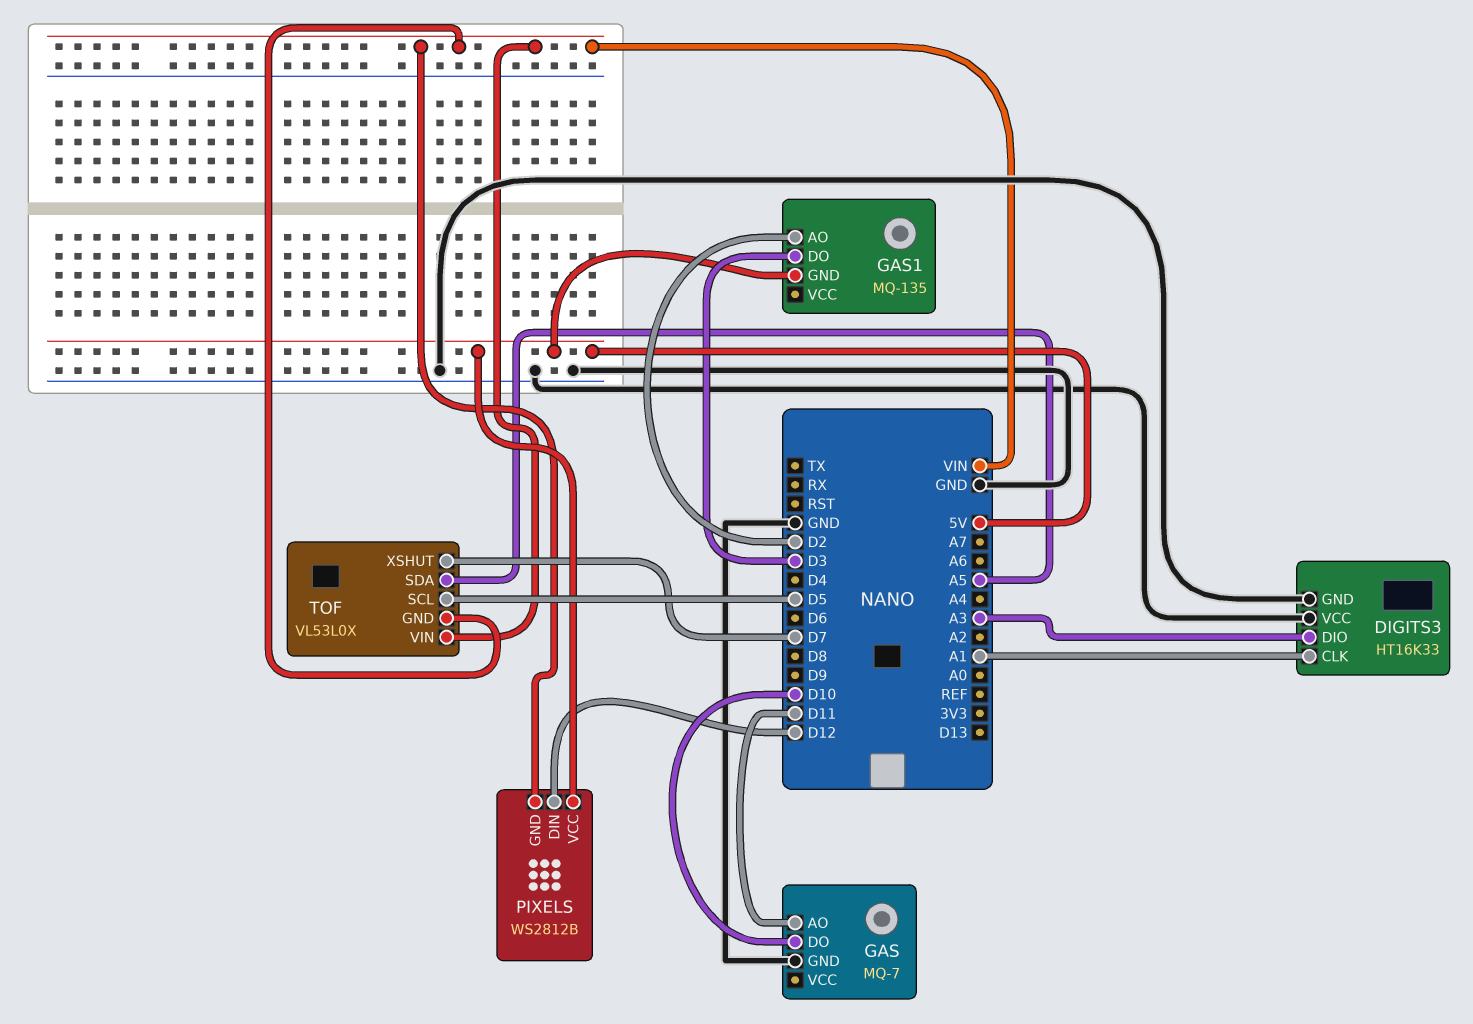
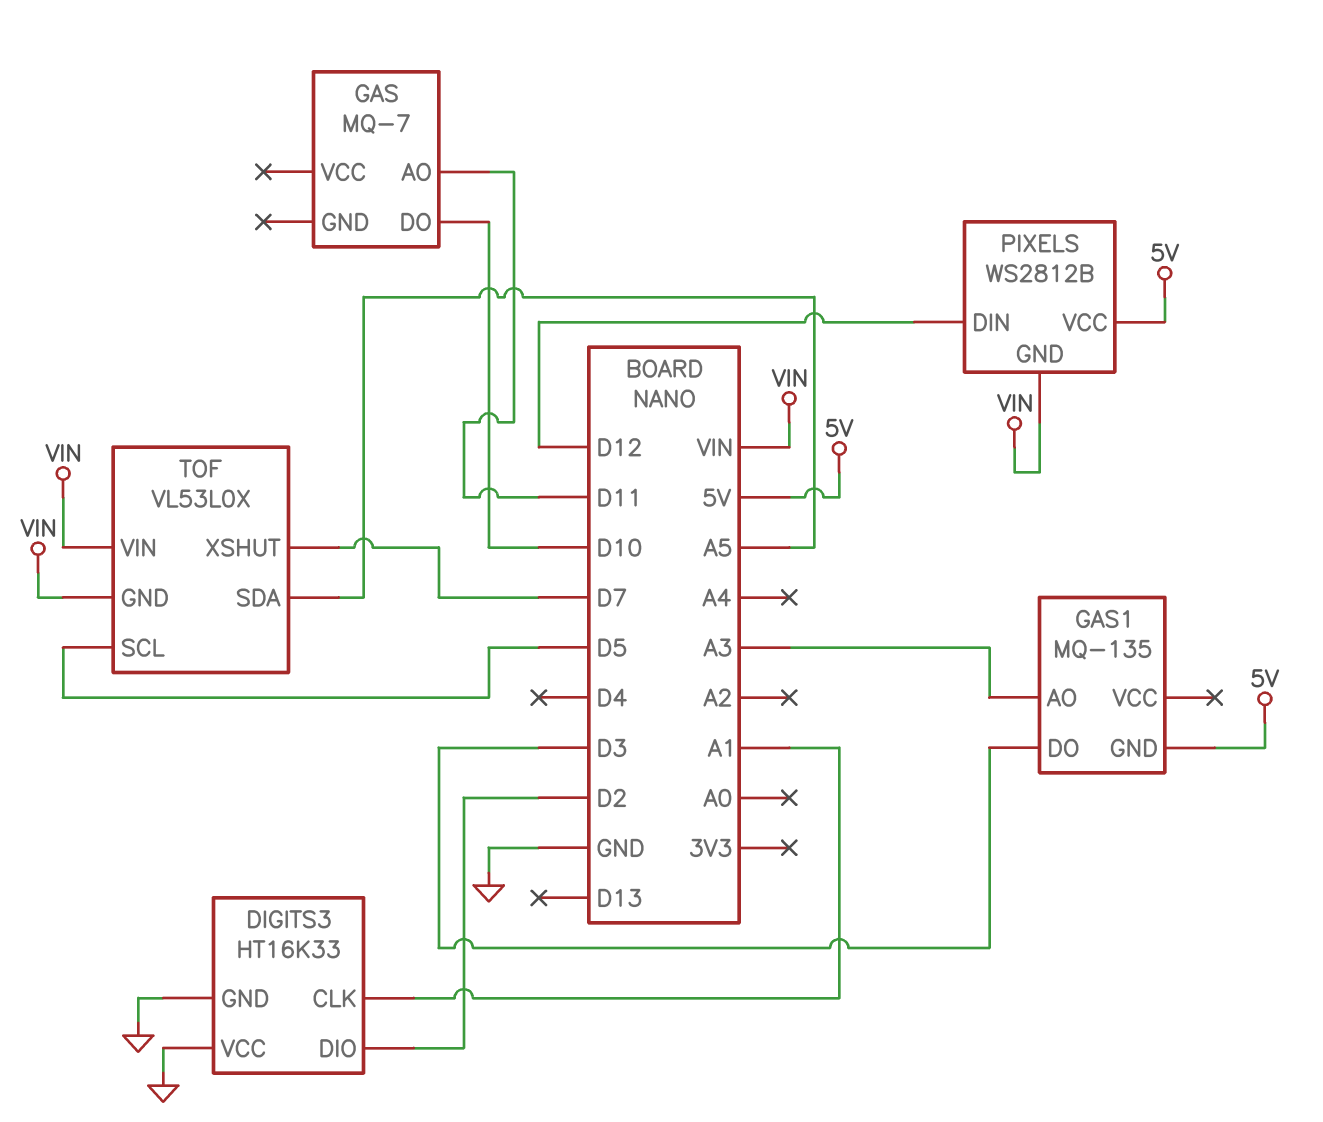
DIGITS3 pin DIO: A3 -> D2
GAS pin GND: GND -> none
GAS1 pin AO: D2 -> A3

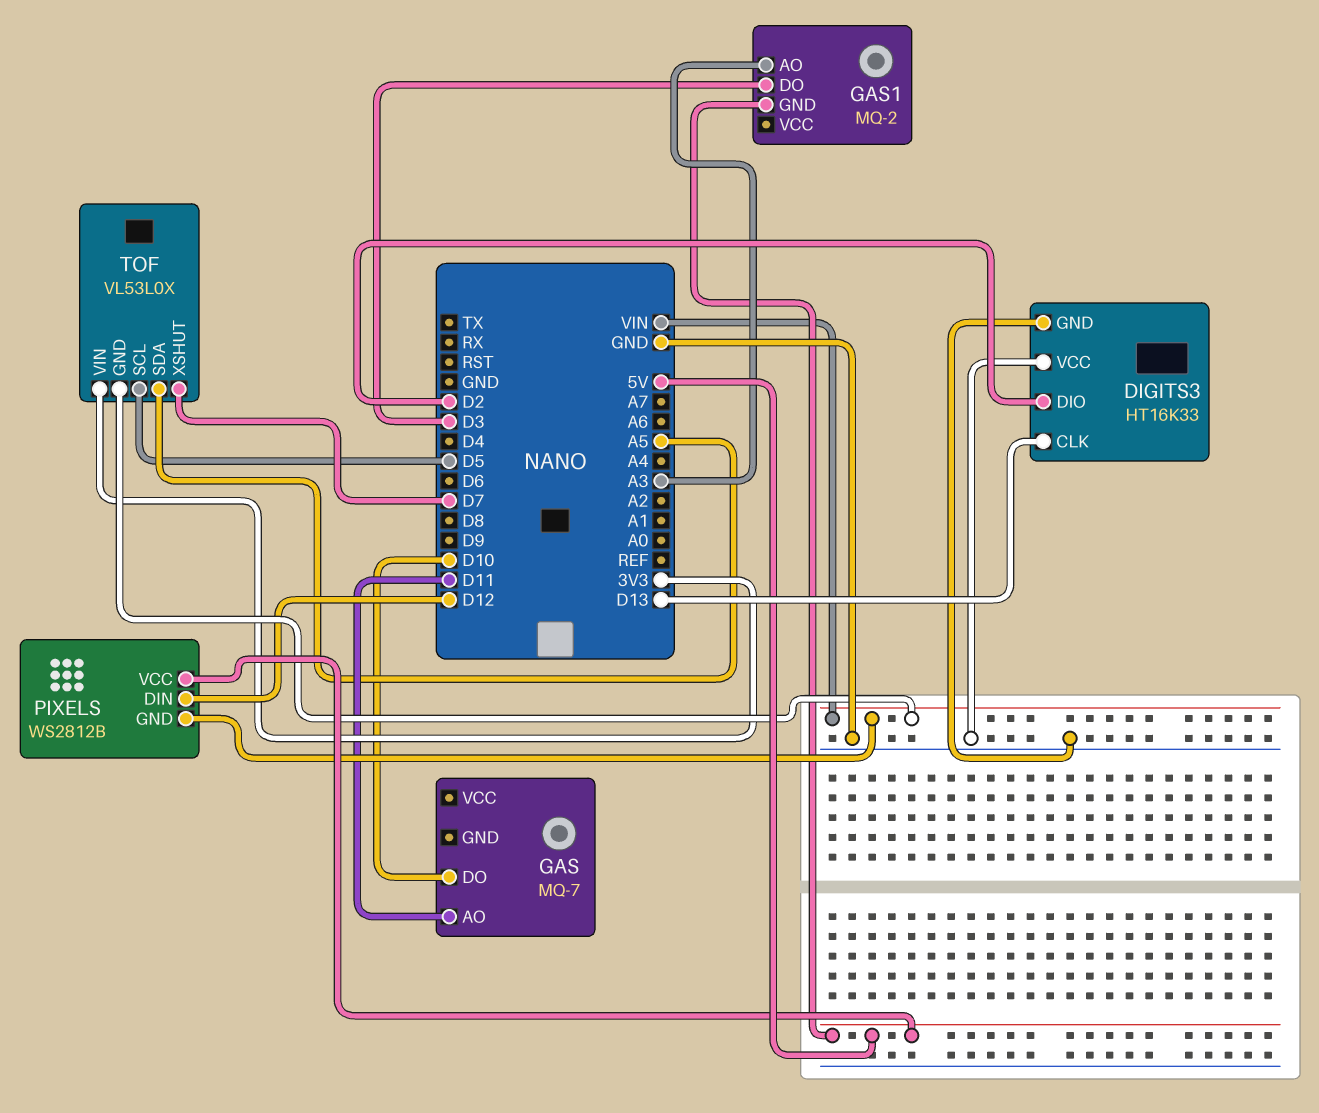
DIGITS3 pin CLK: A1 -> D13
GAS1: MQ-135 -> MQ-2
TOF pin VIN: VIN -> 3V3

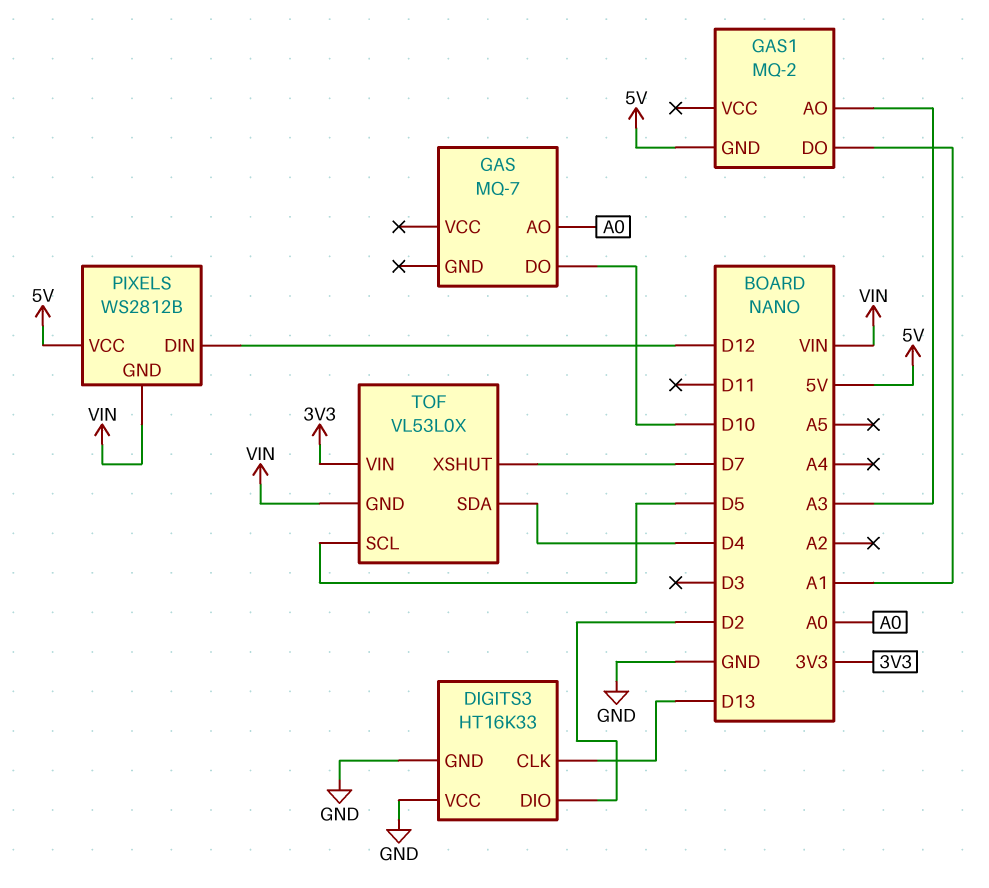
GAS pin AO: D11 -> A0
GAS1 pin DO: D3 -> A1
TOF pin SDA: A5 -> D4

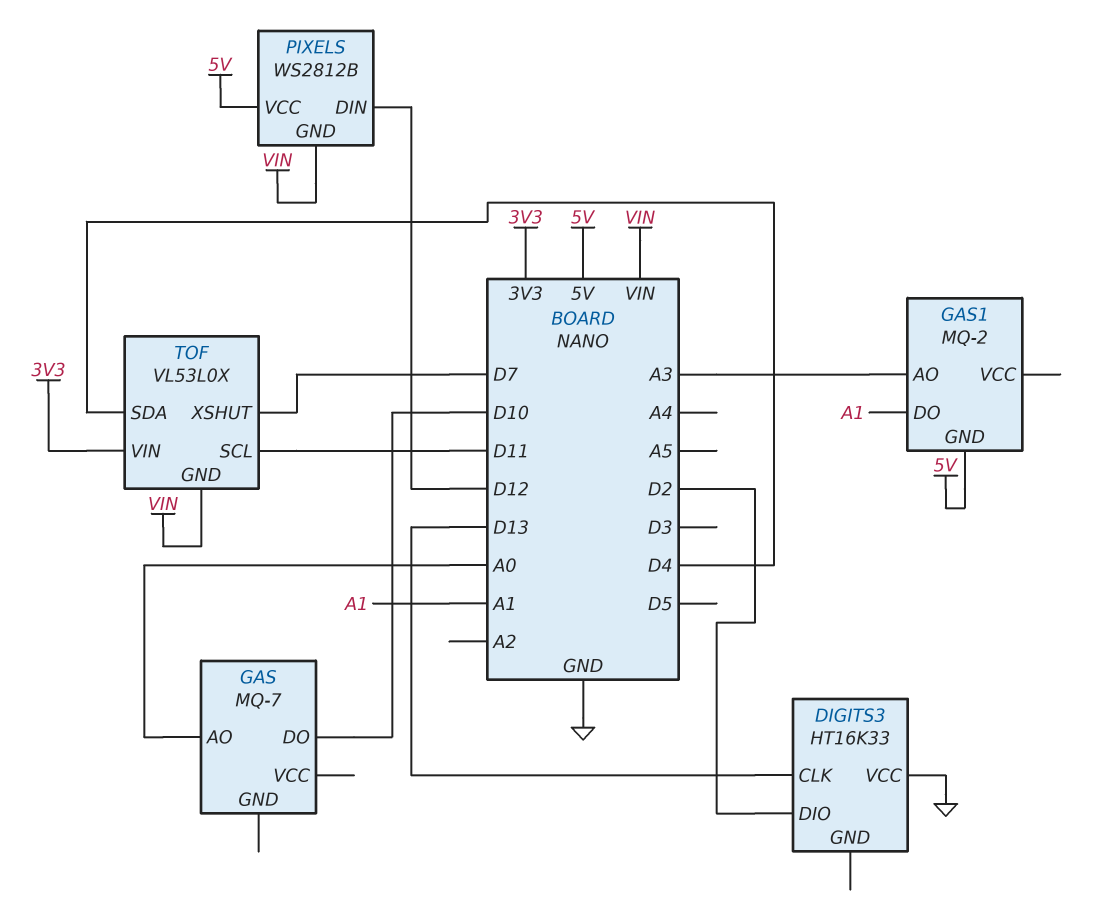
DIGITS3 pin GND: GND -> none
TOF pin SCL: D5 -> D11

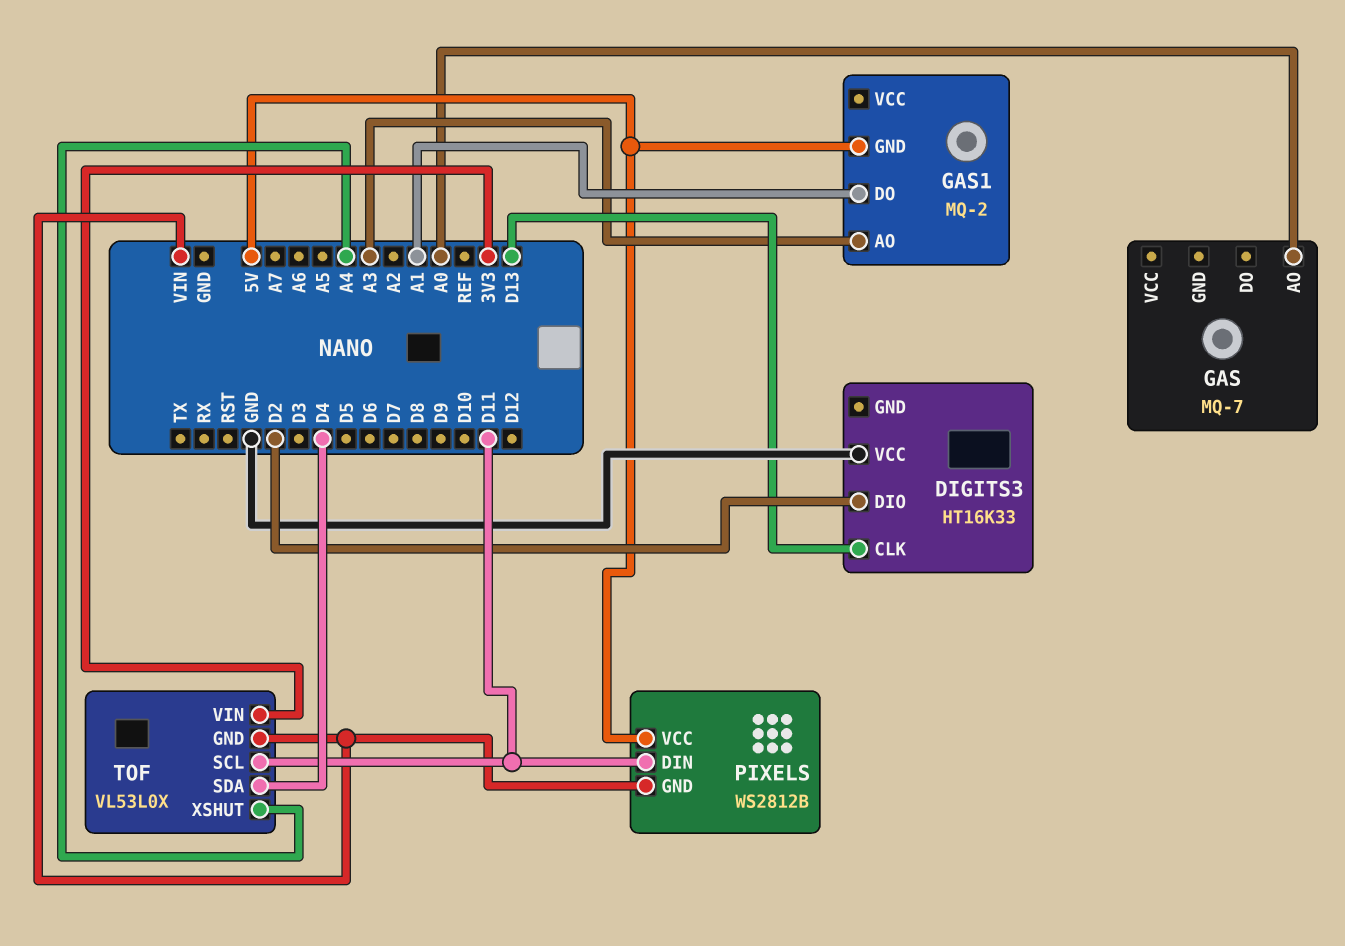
GAS pin DO: D10 -> none
PIXELS pin DIN: D12 -> D11
TOF pin XSHUT: D7 -> A4

